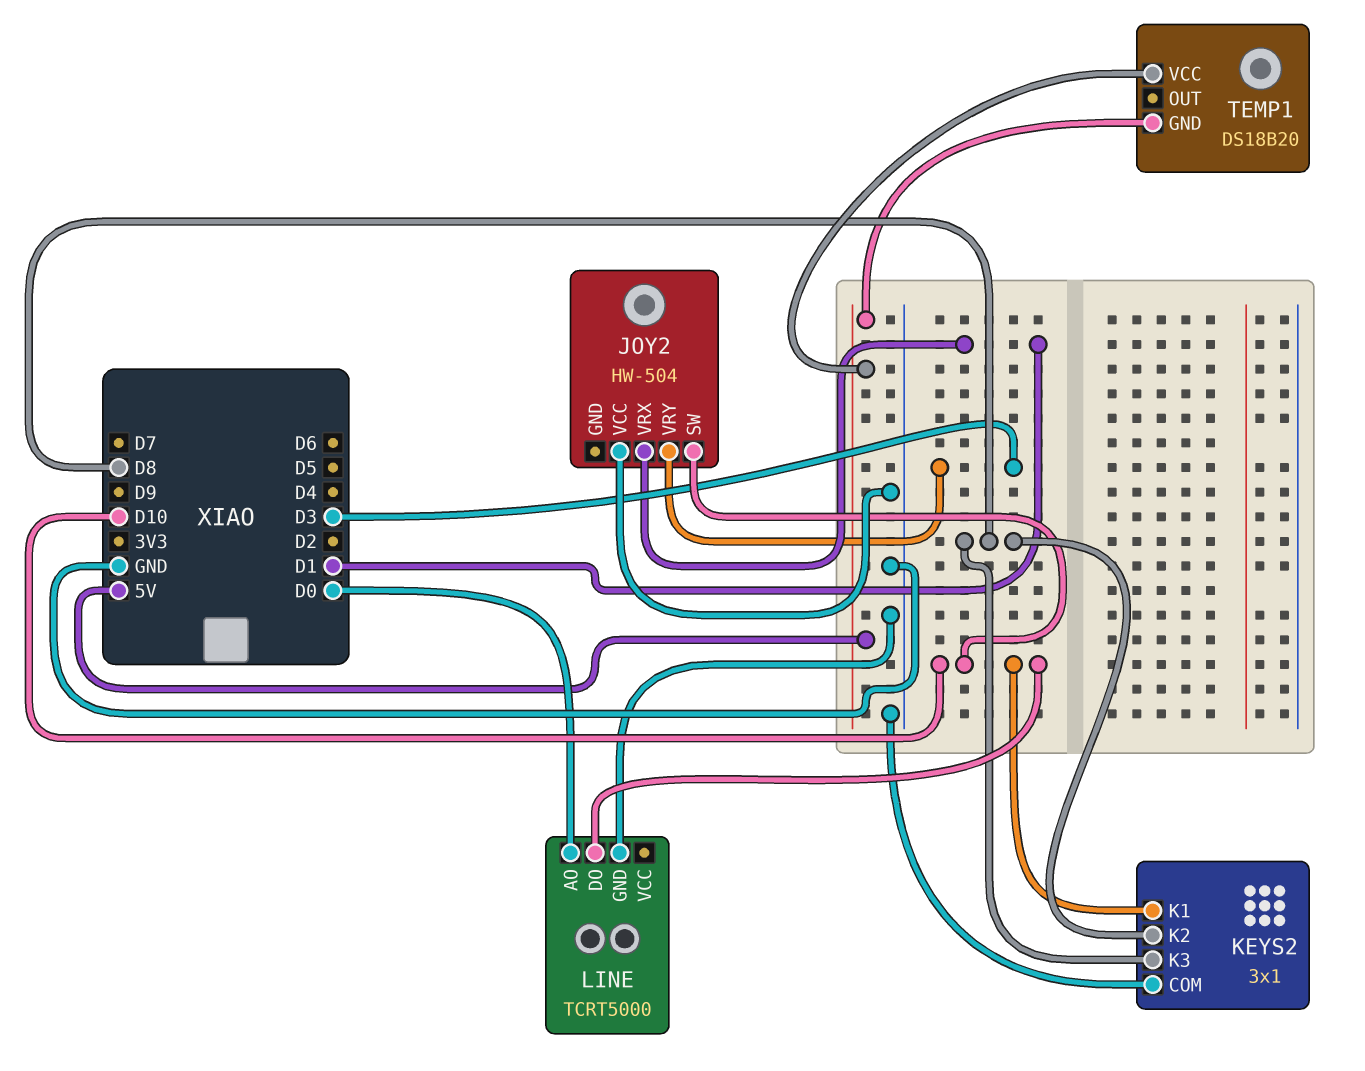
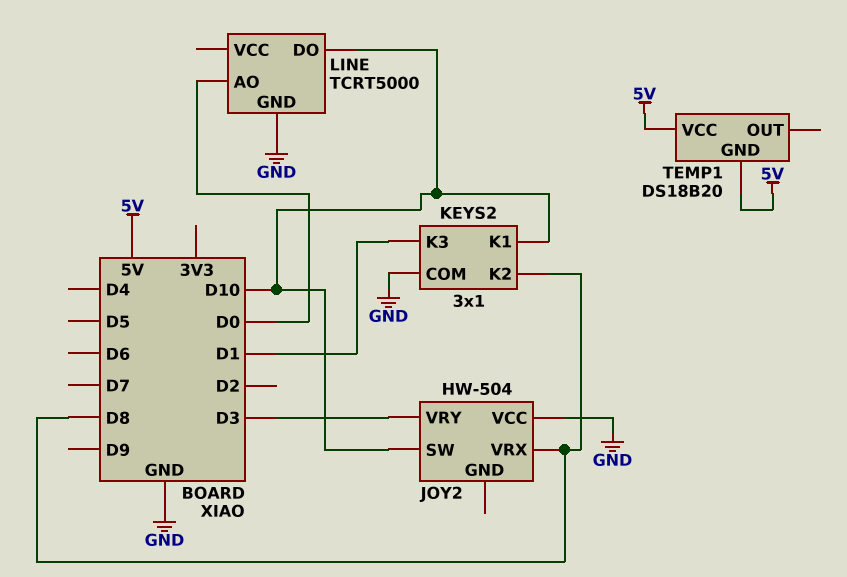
JOY2 pin VRX: D1 -> D8
KEYS2 pin K3: D8 -> D1

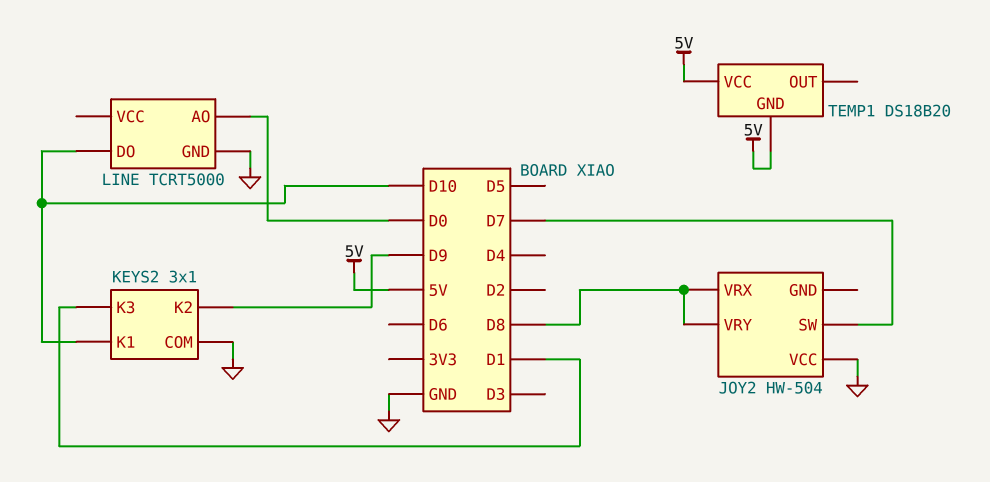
JOY2 pin SW: D10 -> D7
JOY2 pin VRY: D3 -> D8
KEYS2 pin K2: D8 -> D9

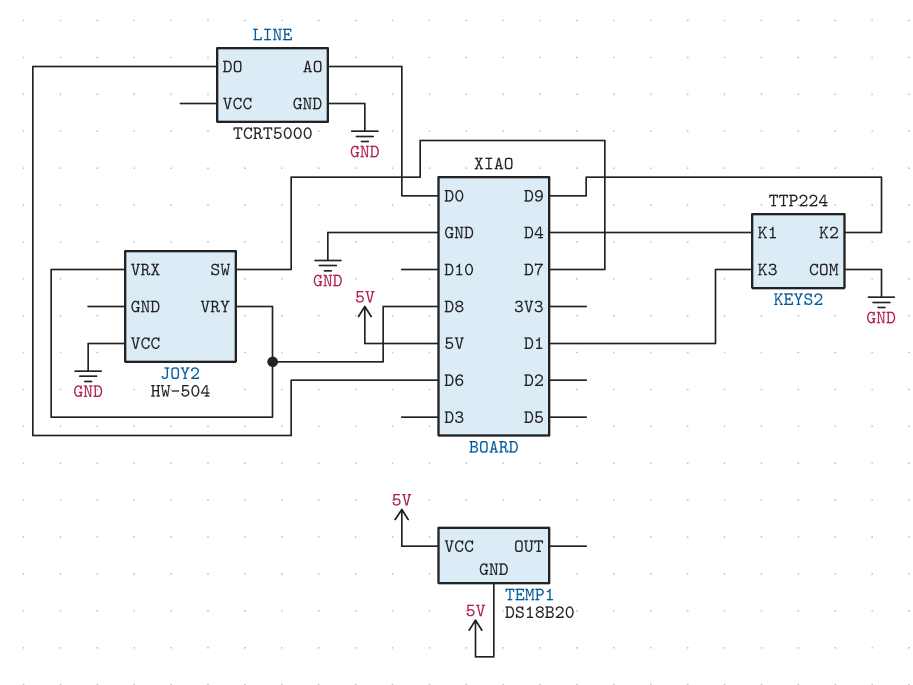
KEYS2: 3x1 -> TTP224
KEYS2 pin K1: D10 -> D4
LINE pin DO: D10 -> D6

